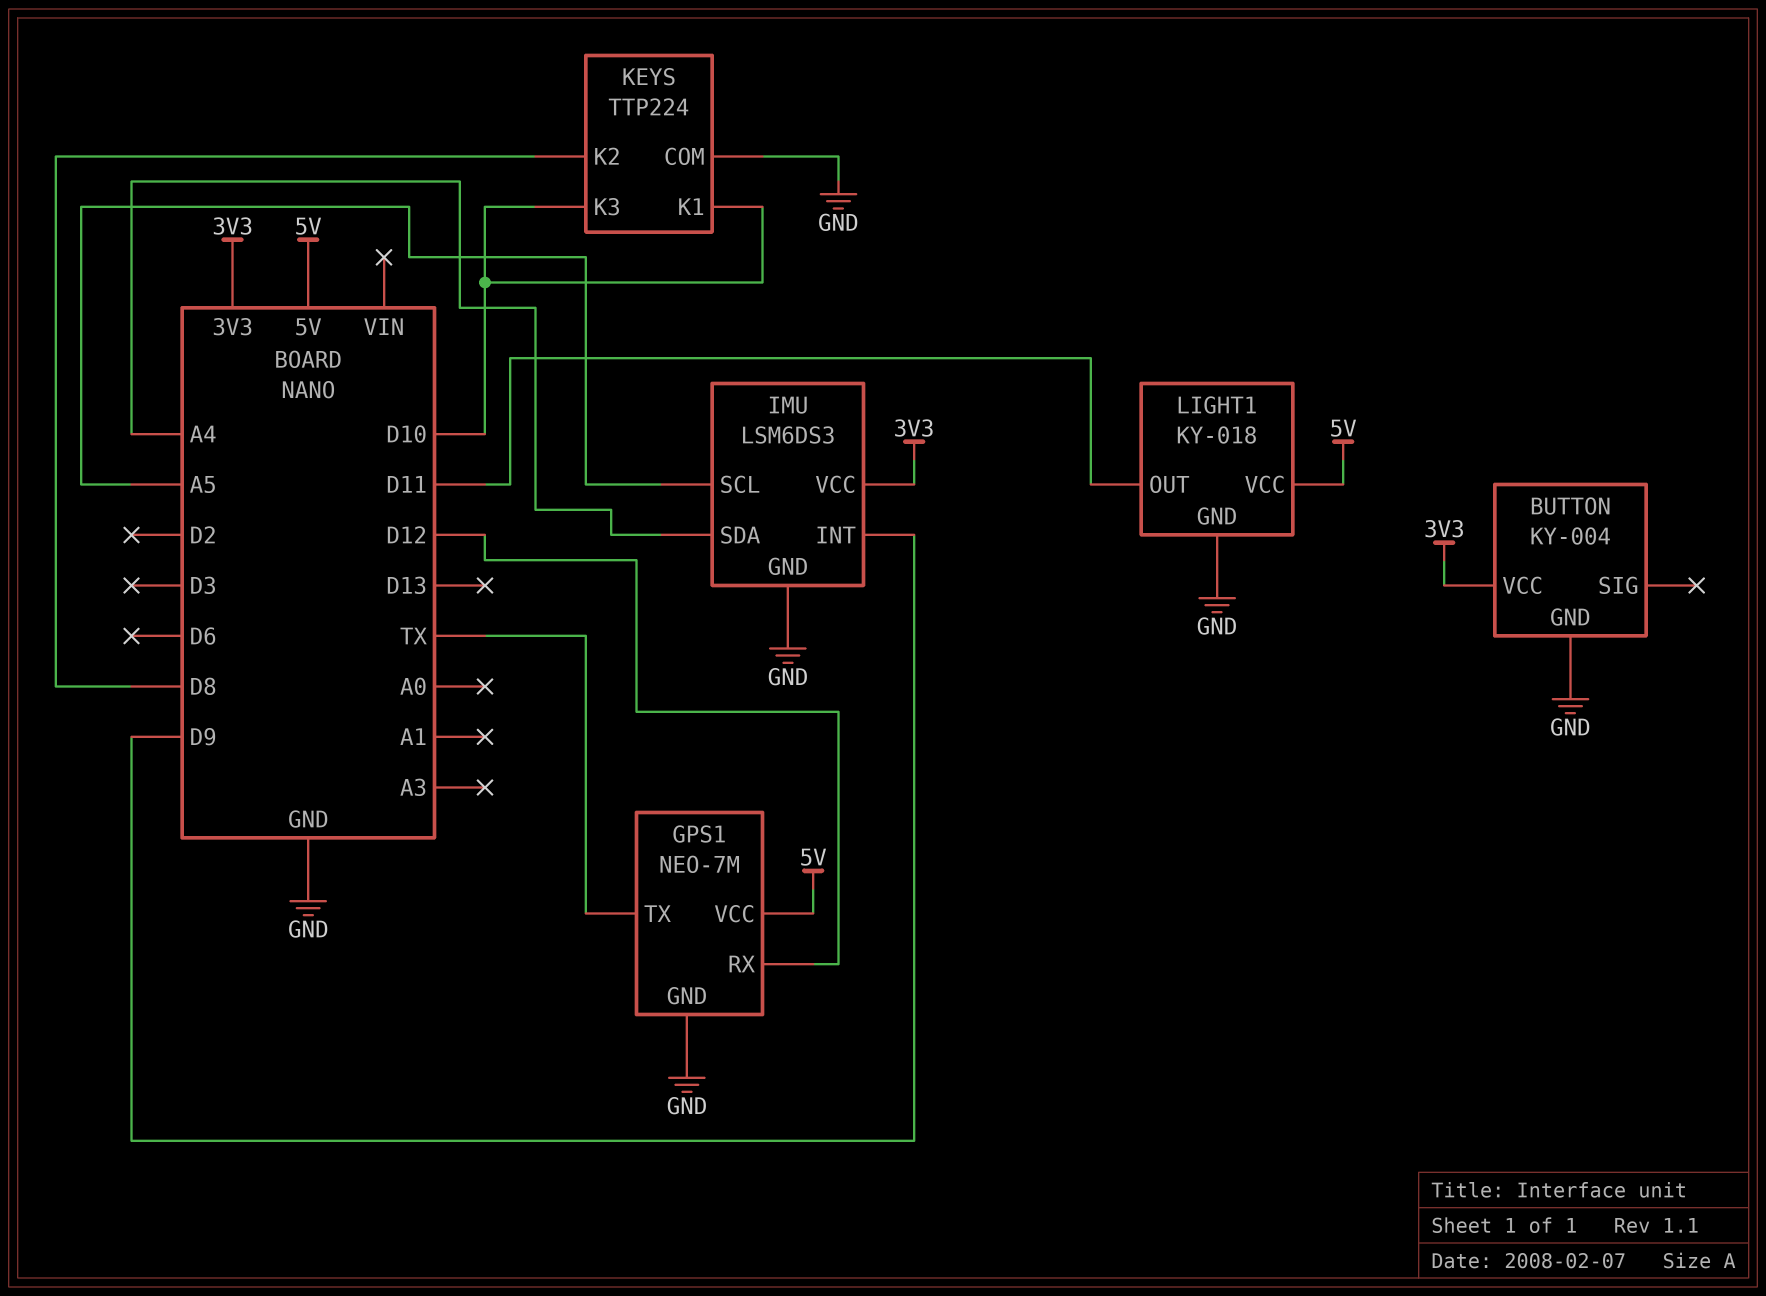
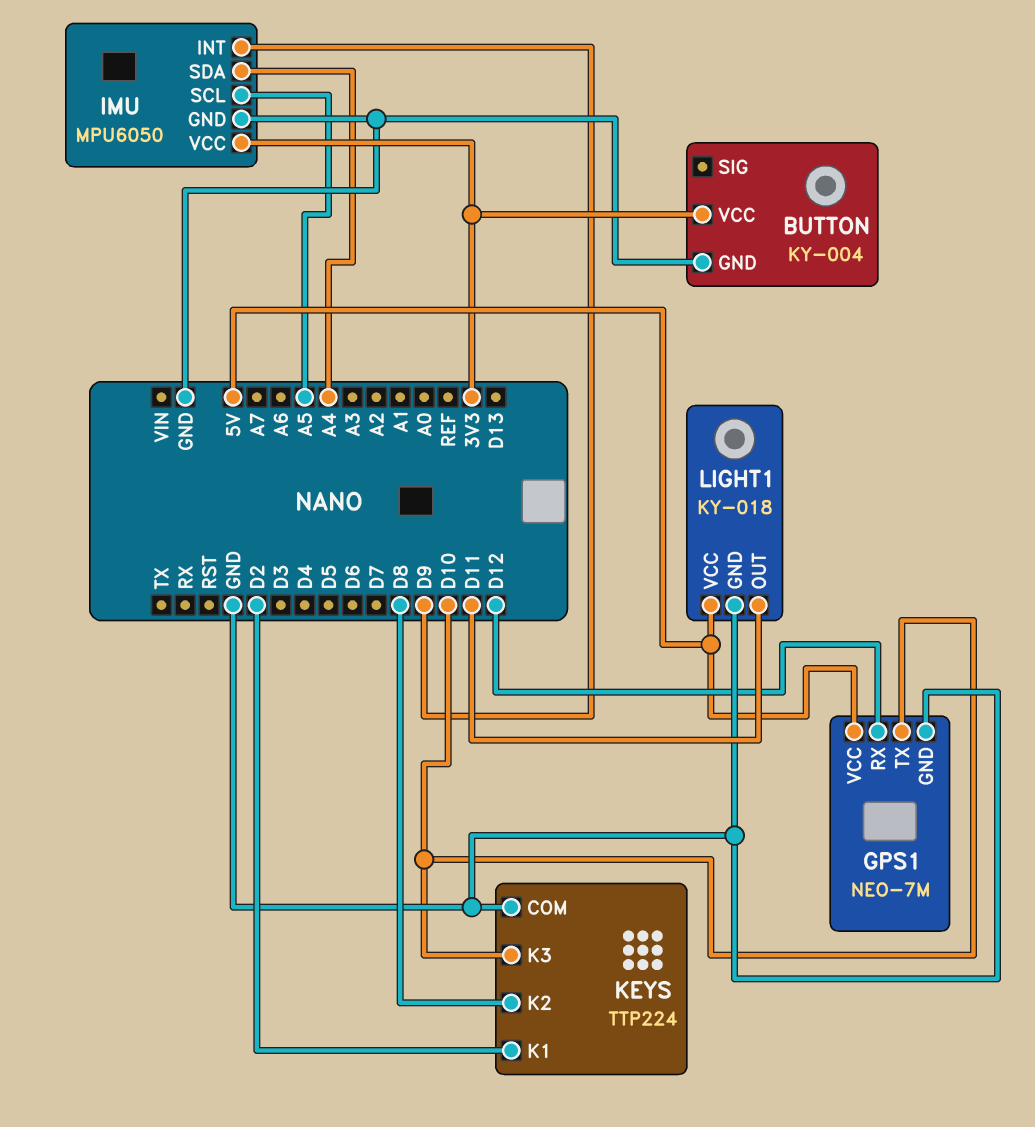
GPS1 pin TX: TX -> D10
IMU: LSM6DS3 -> MPU6050
KEYS pin K1: D10 -> D2

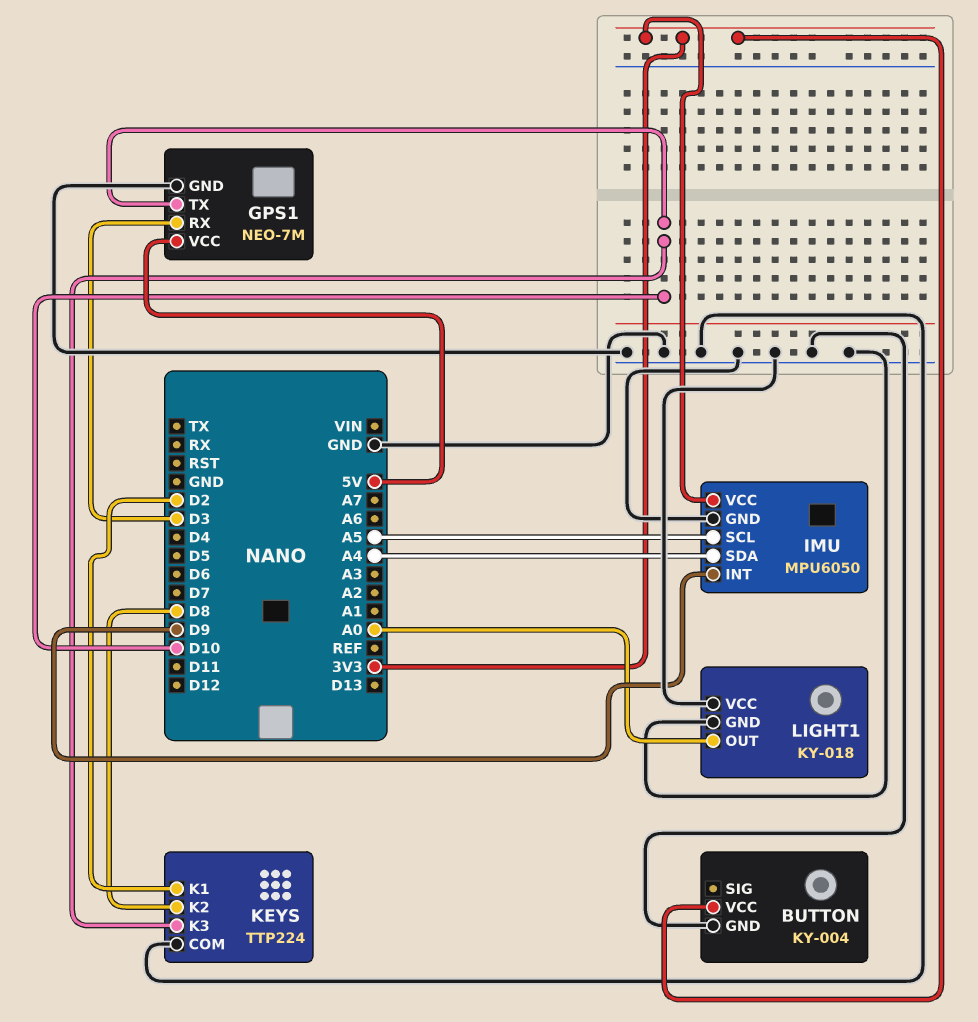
GPS1 pin RX: D12 -> D3
LIGHT1 pin OUT: D11 -> A0
LIGHT1 pin VCC: 5V -> GND

